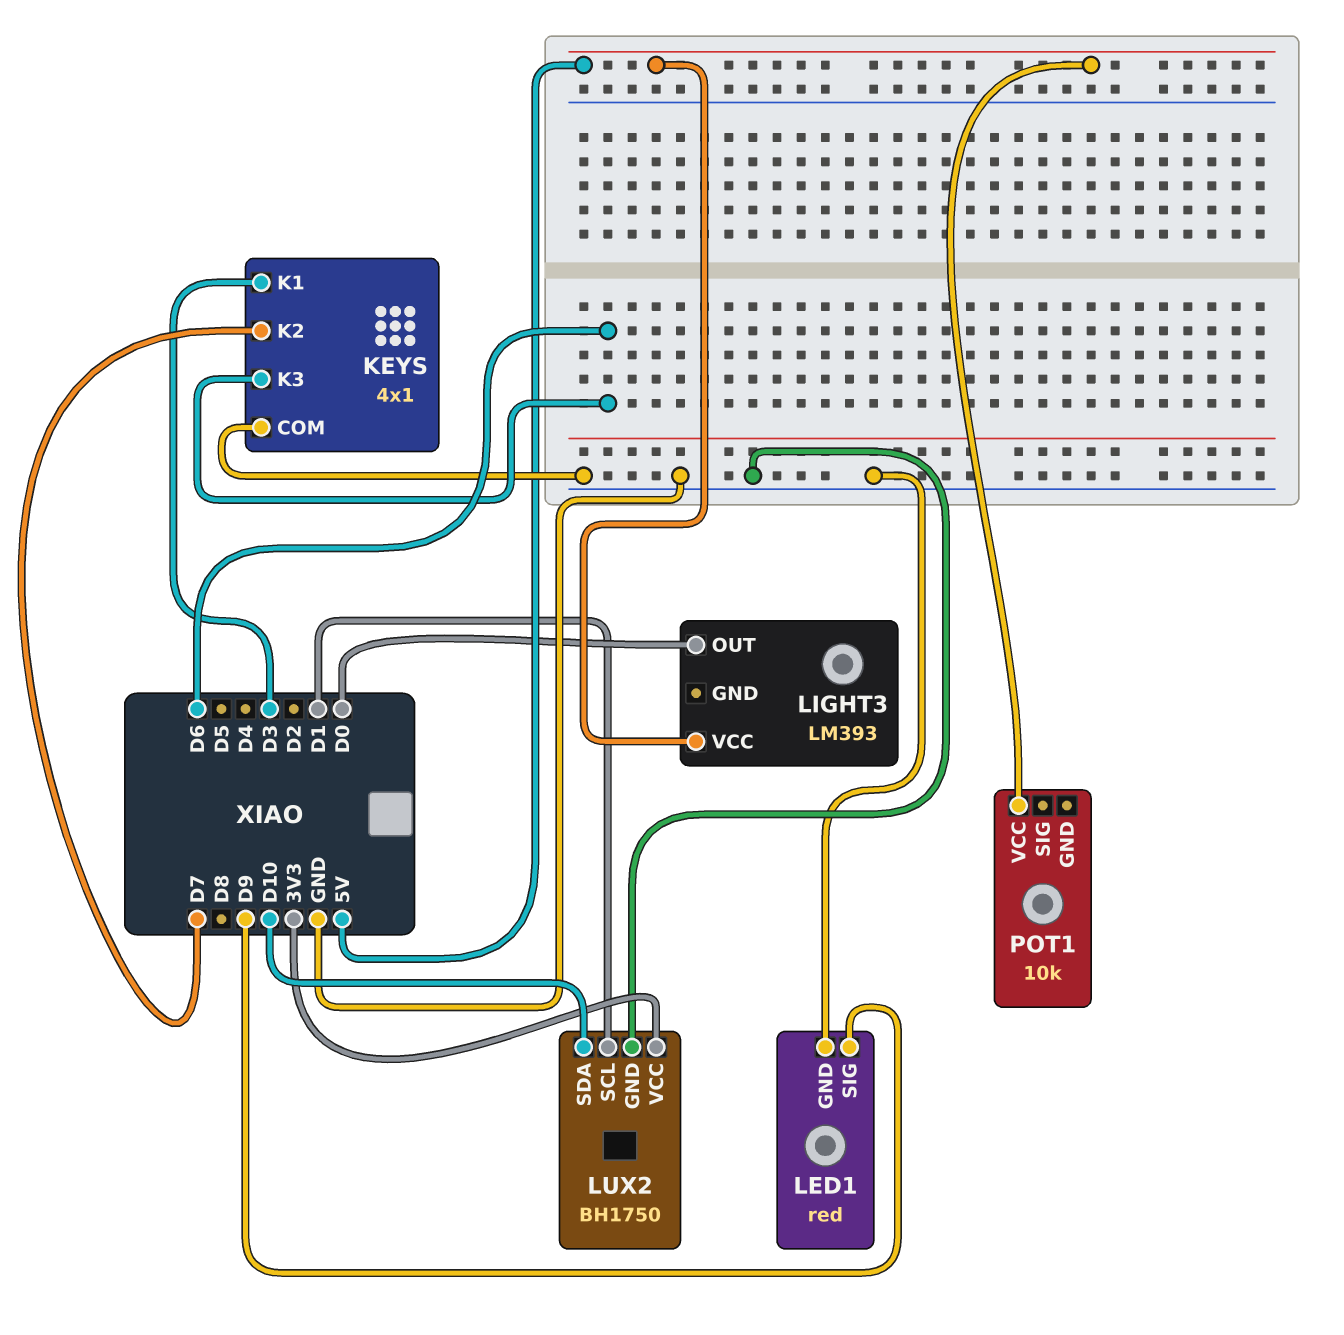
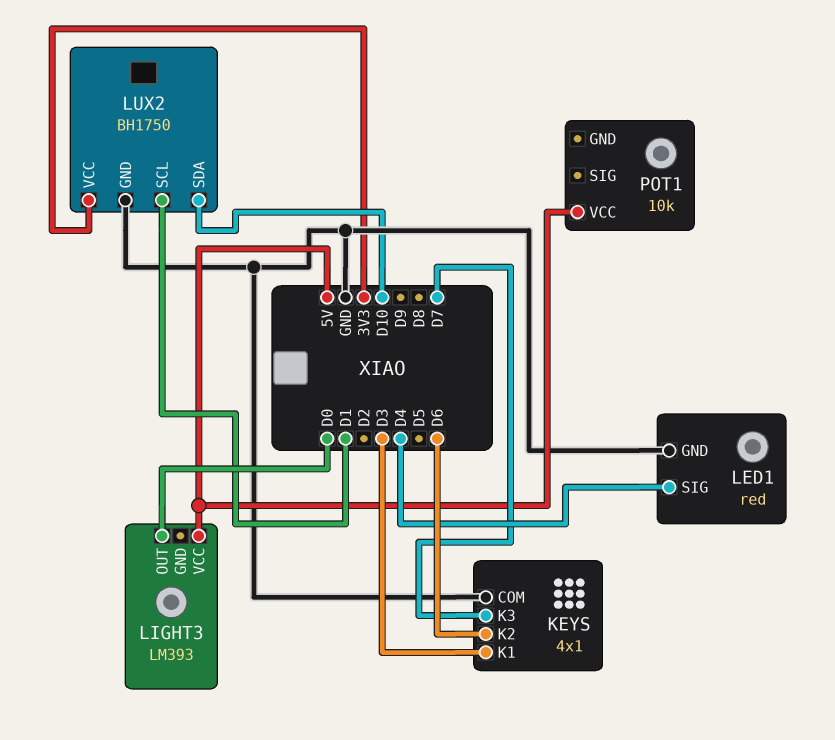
KEYS pin K2: D7 -> D6
KEYS pin K3: D6 -> D7
LED1 pin SIG: D9 -> D4

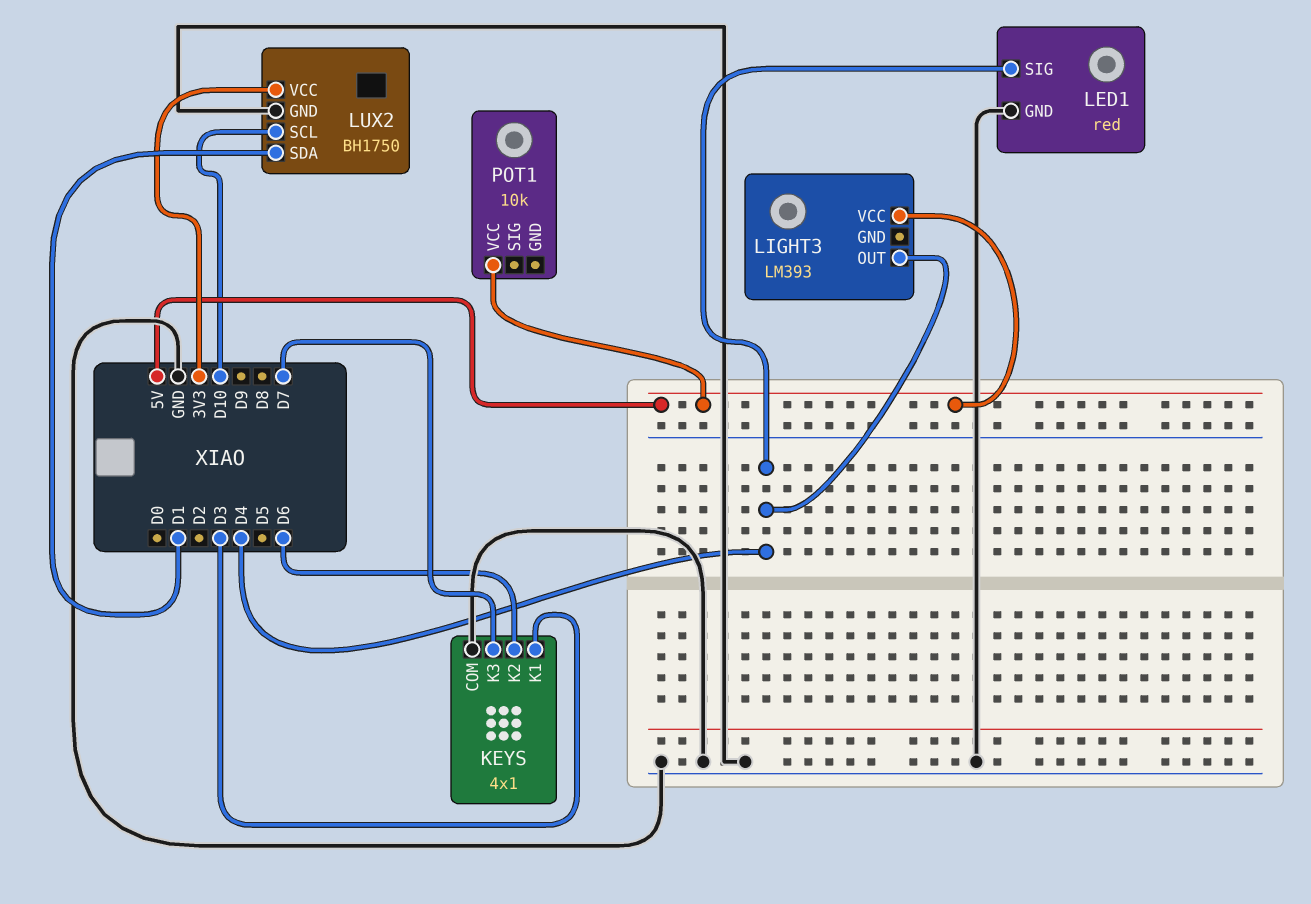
LIGHT3 pin OUT: D0 -> D4
LUX2 pin SCL: D1 -> D10
LUX2 pin SDA: D10 -> D1

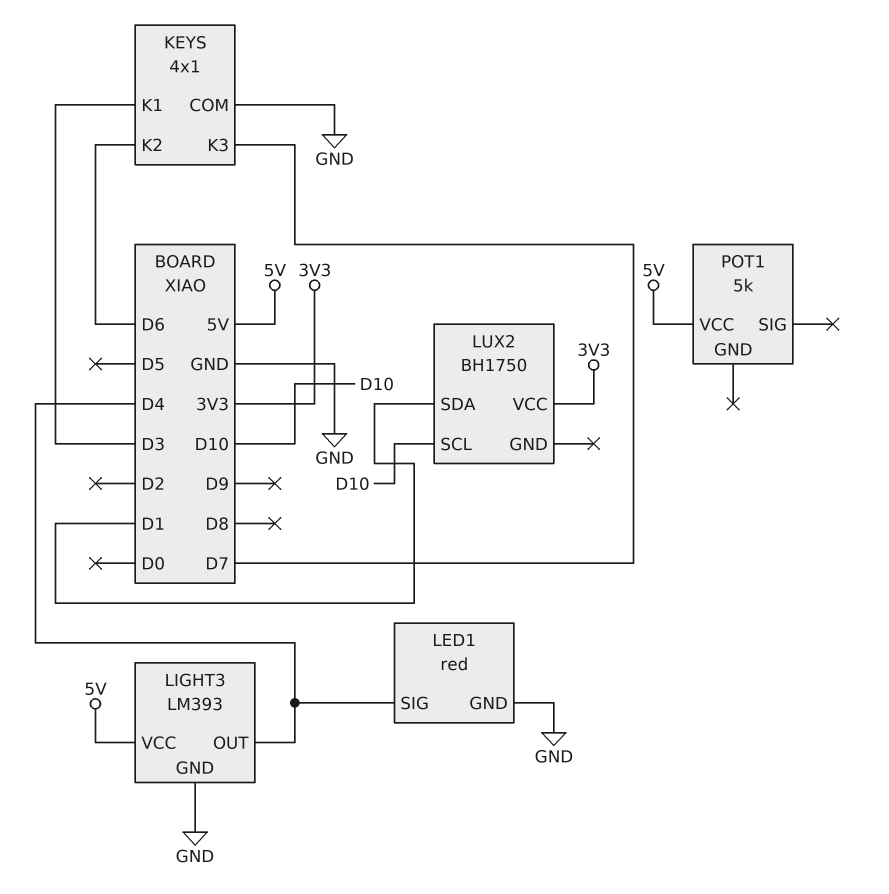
LIGHT3 pin GND: none -> GND
LUX2 pin GND: GND -> none
POT1: 10k -> 5k

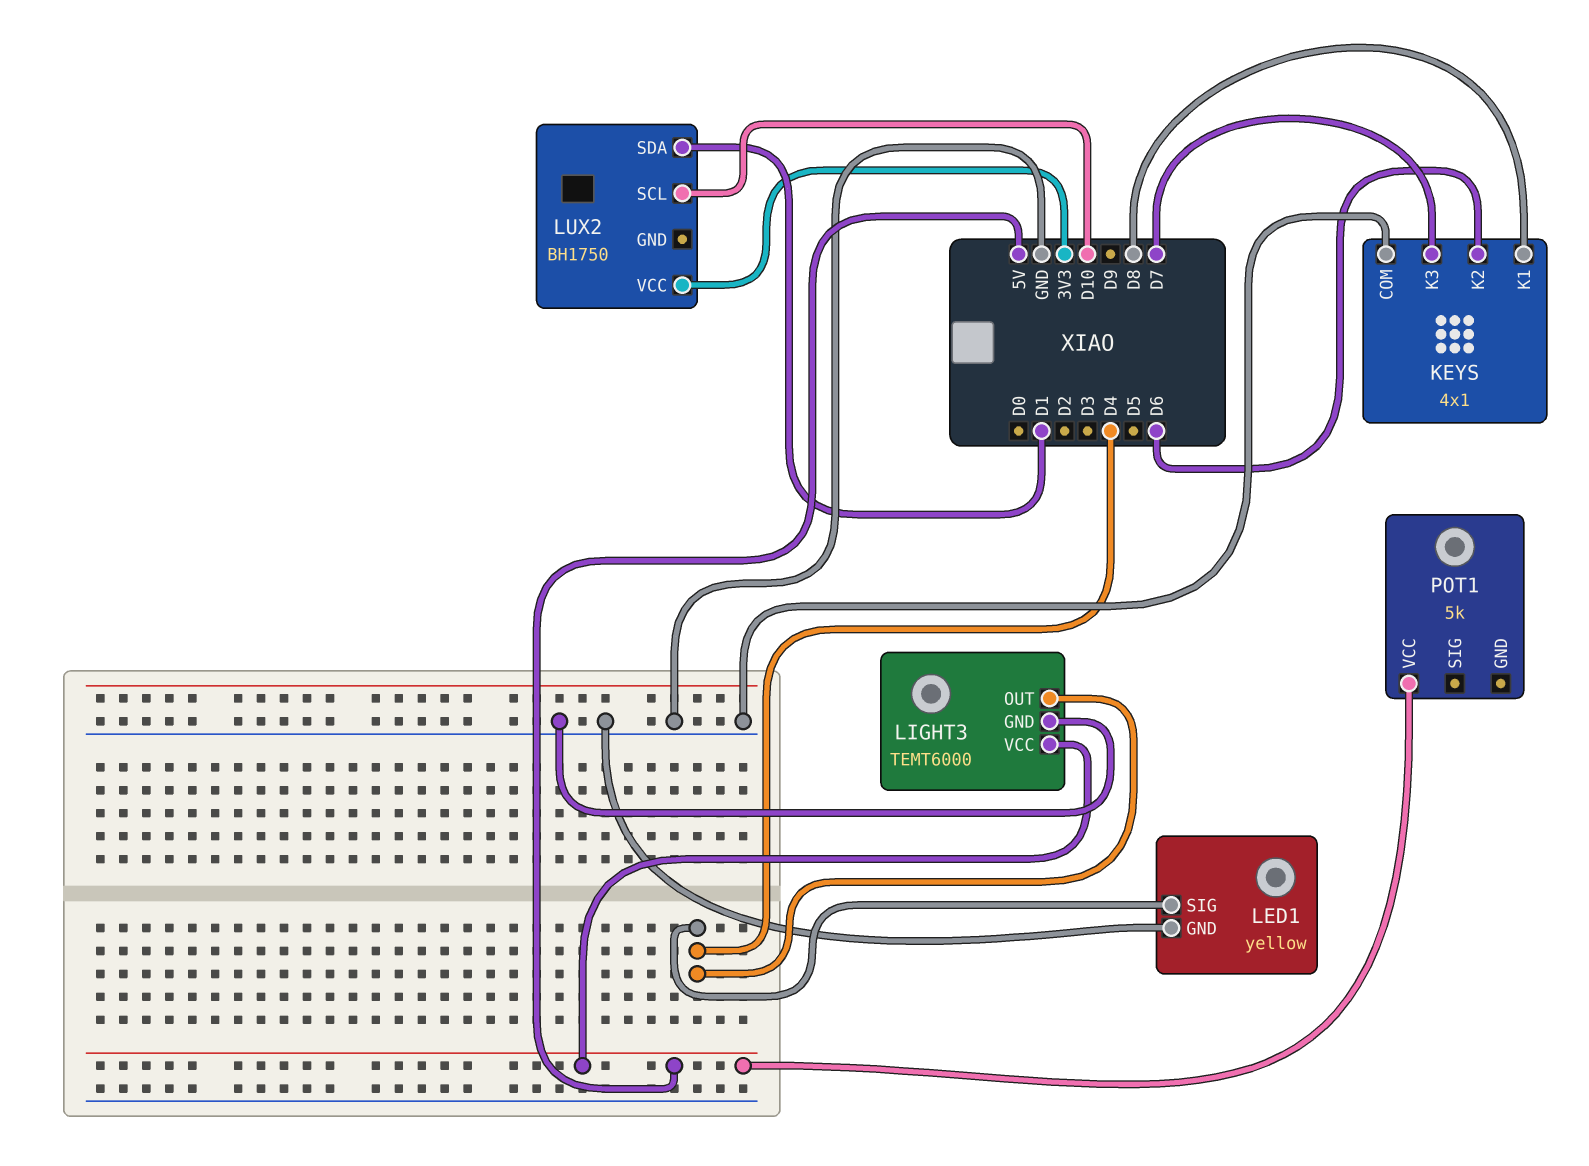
KEYS pin K1: D3 -> D8
LED1: red -> yellow
LIGHT3: LM393 -> TEMT6000

